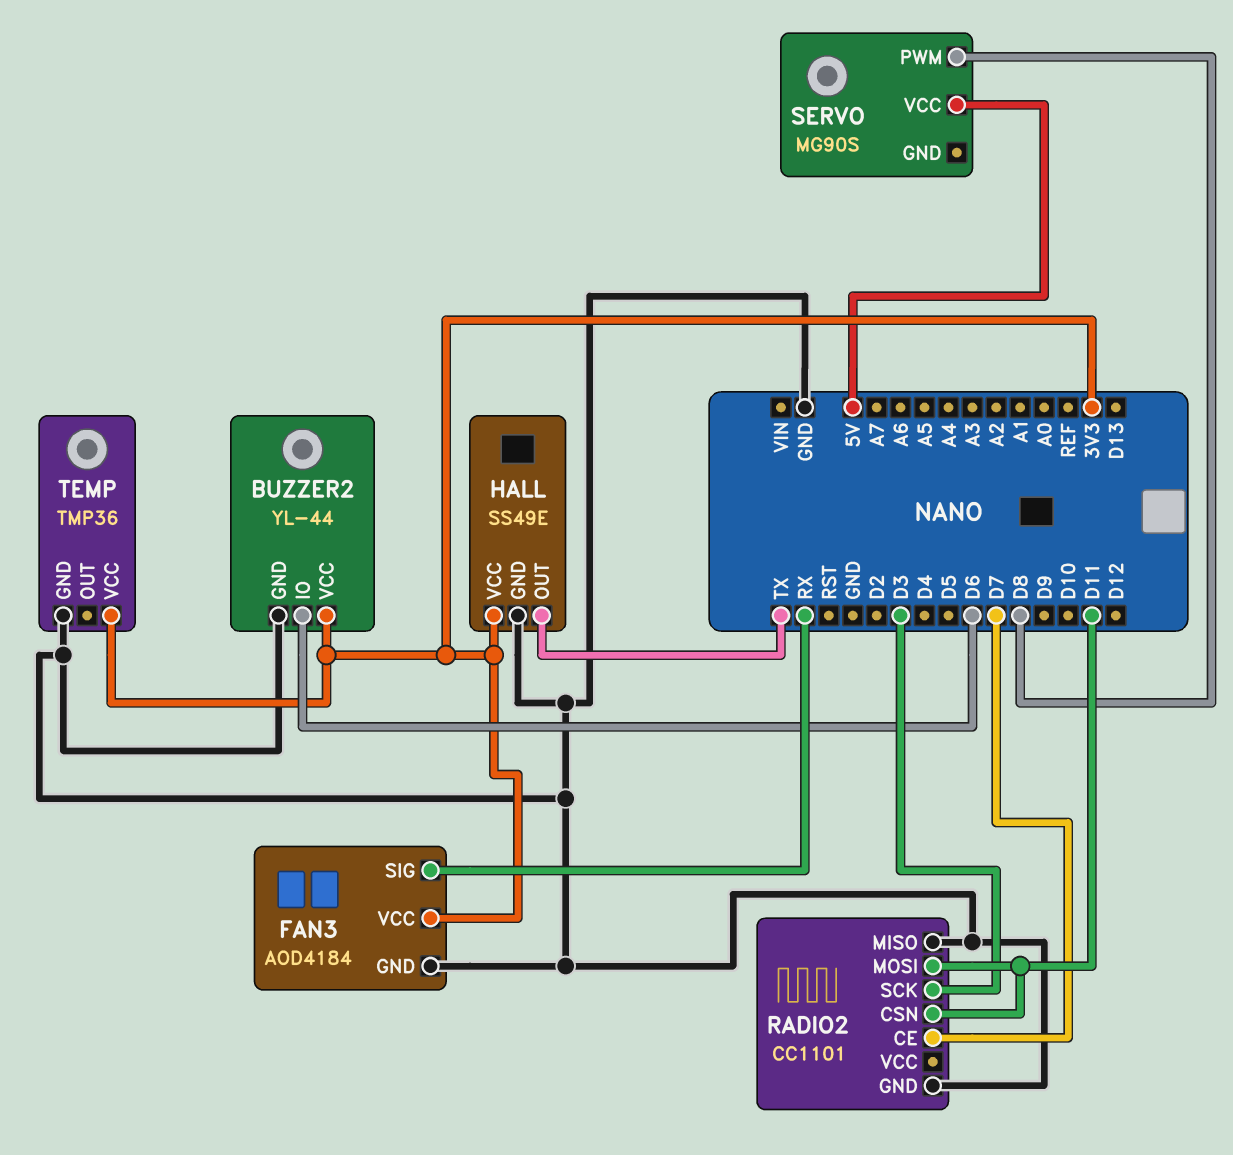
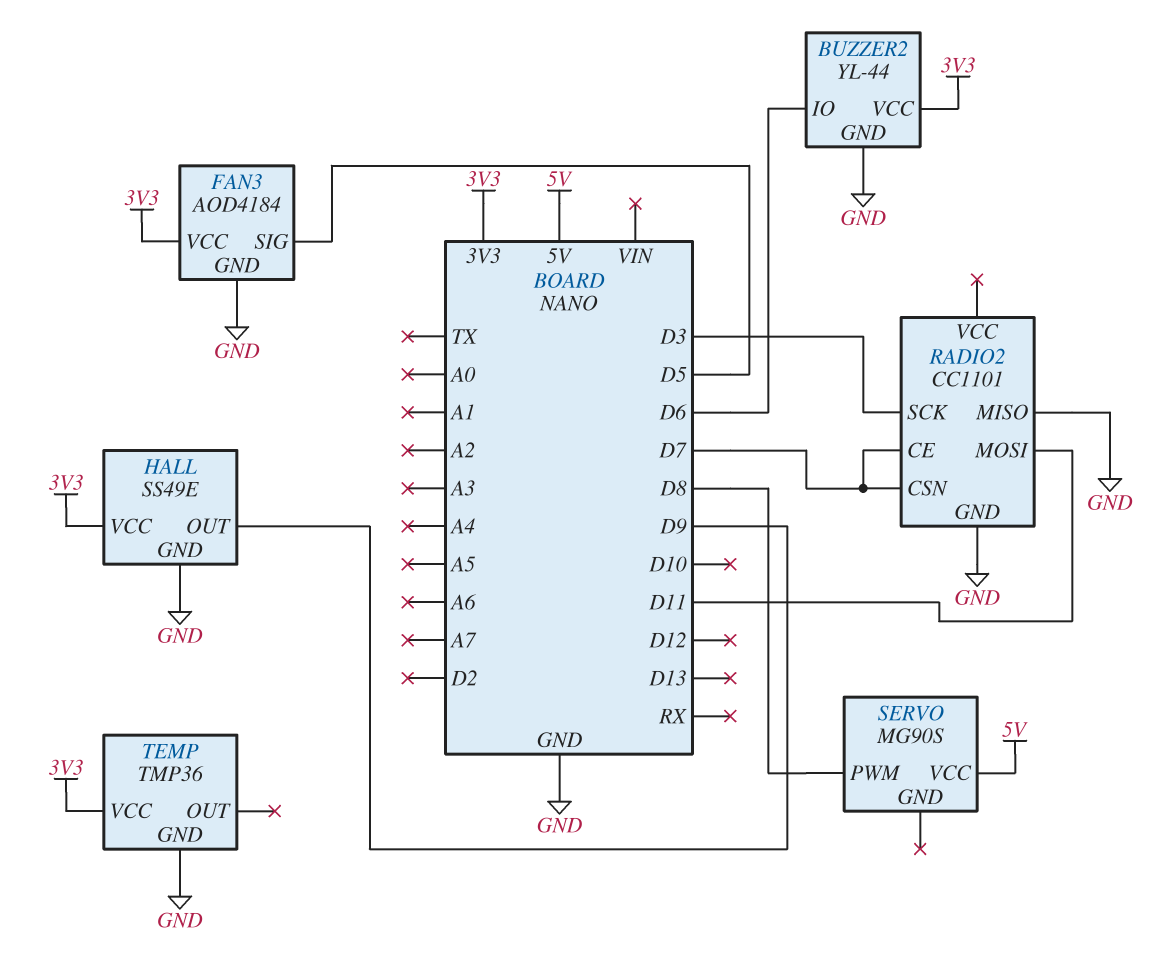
FAN3 pin SIG: RX -> D5
HALL pin OUT: TX -> D9
RADIO2 pin CSN: D11 -> D7

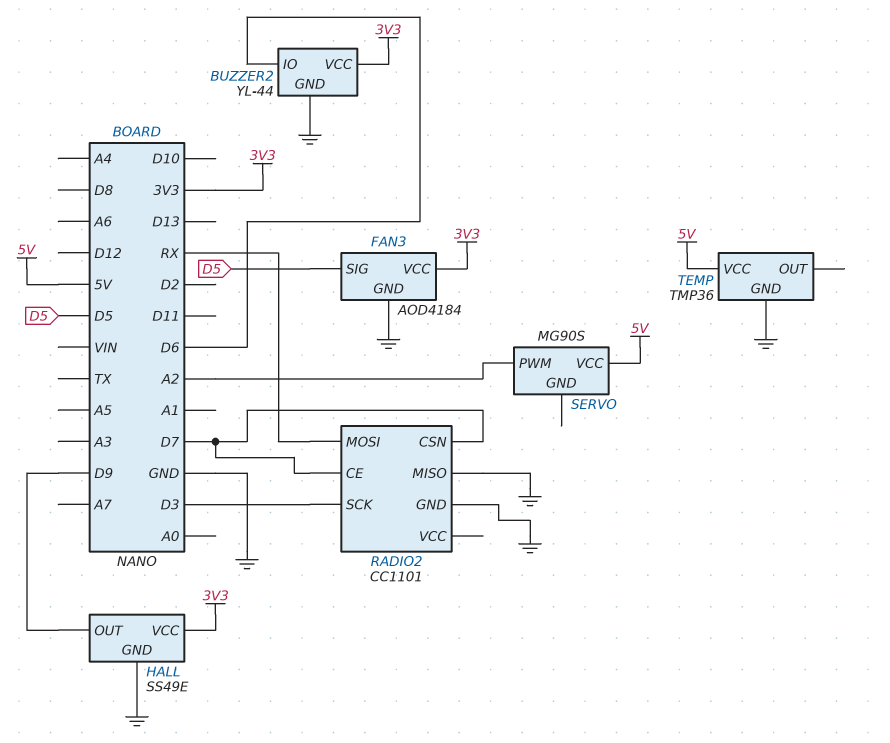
RADIO2 pin MOSI: D11 -> RX
SERVO pin PWM: D8 -> A2
TEMP pin VCC: 3V3 -> 5V

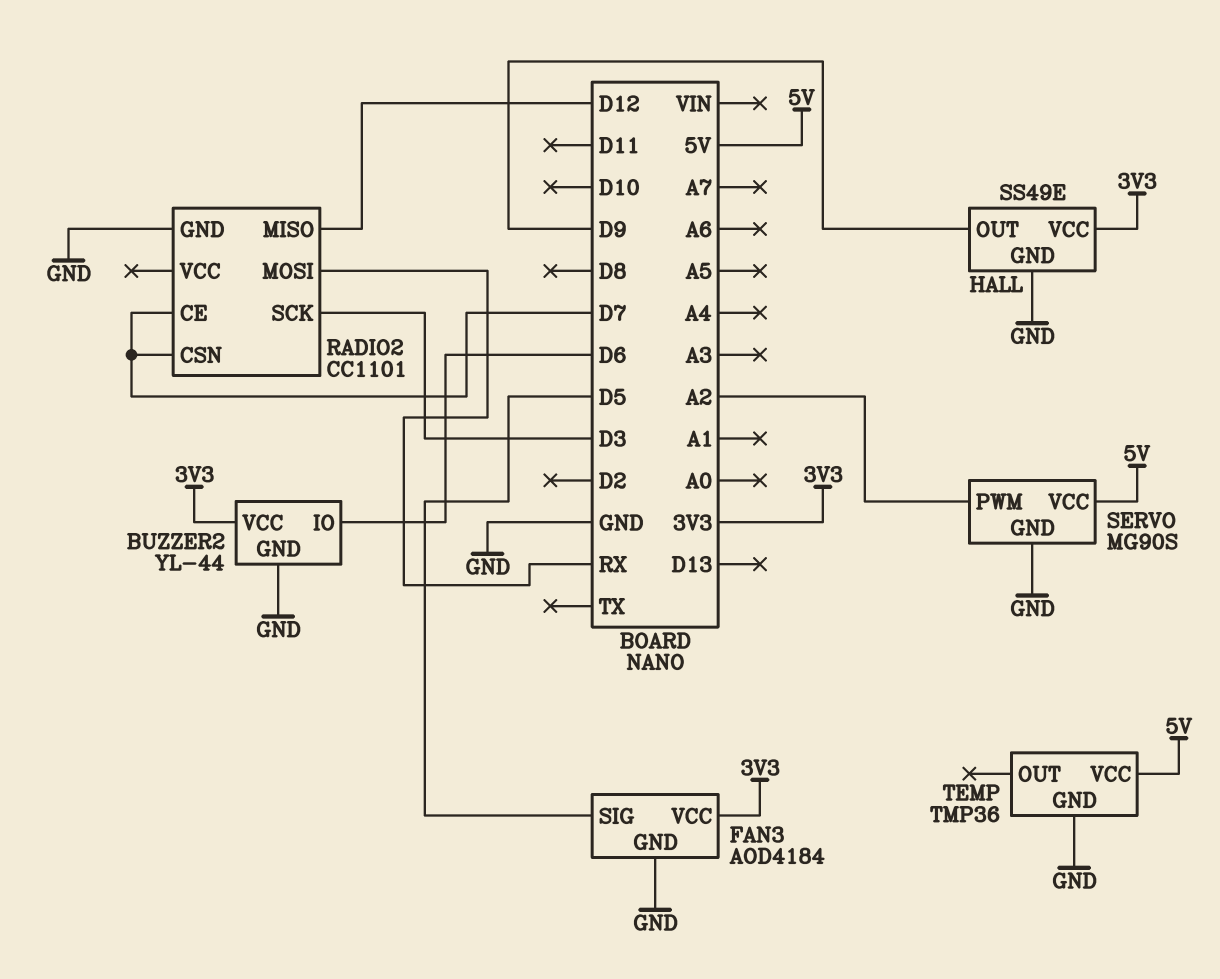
RADIO2 pin MISO: GND -> D12
SERVO pin GND: none -> GND

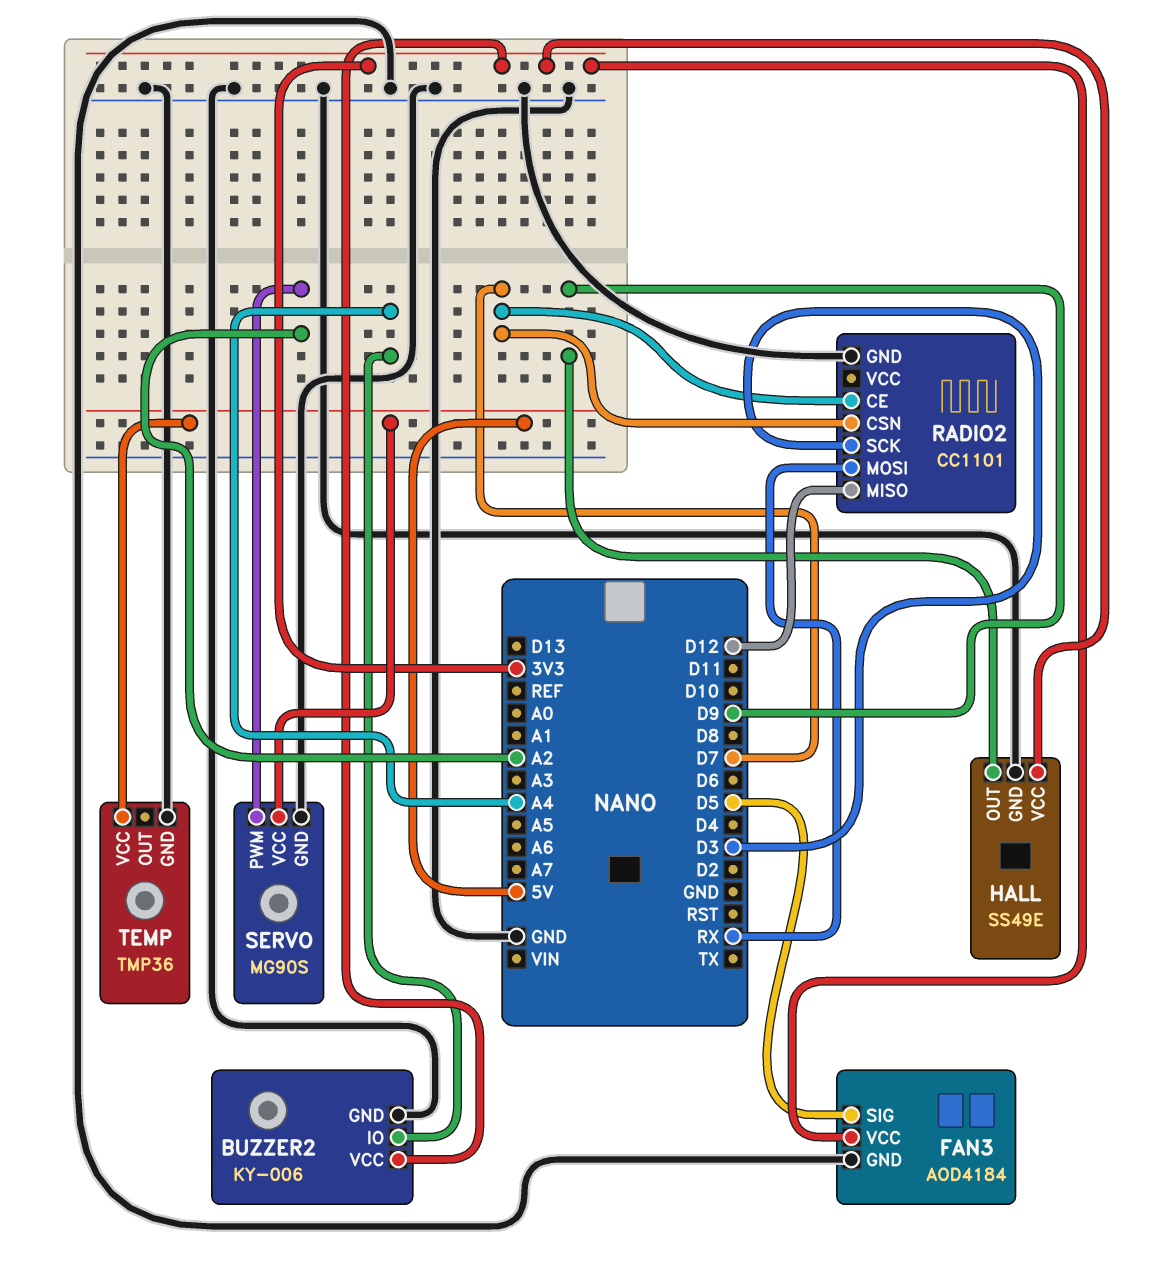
BUZZER2: YL-44 -> KY-006
BUZZER2 pin IO: D6 -> A4

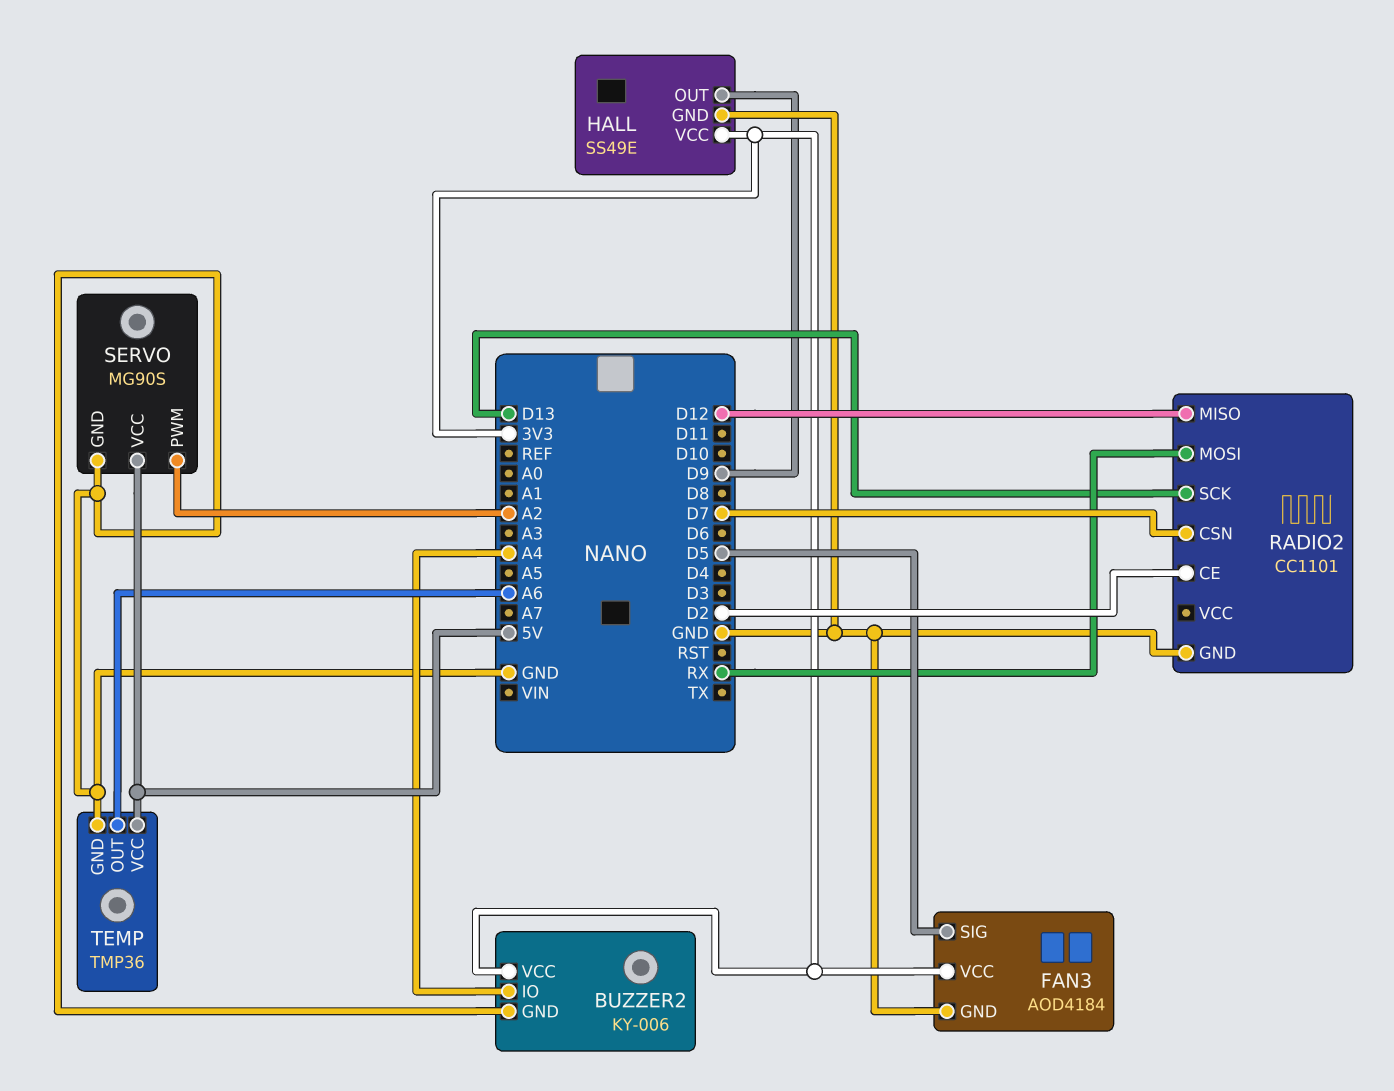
RADIO2 pin CE: D7 -> D2
RADIO2 pin SCK: D3 -> D13
TEMP pin OUT: none -> A6

